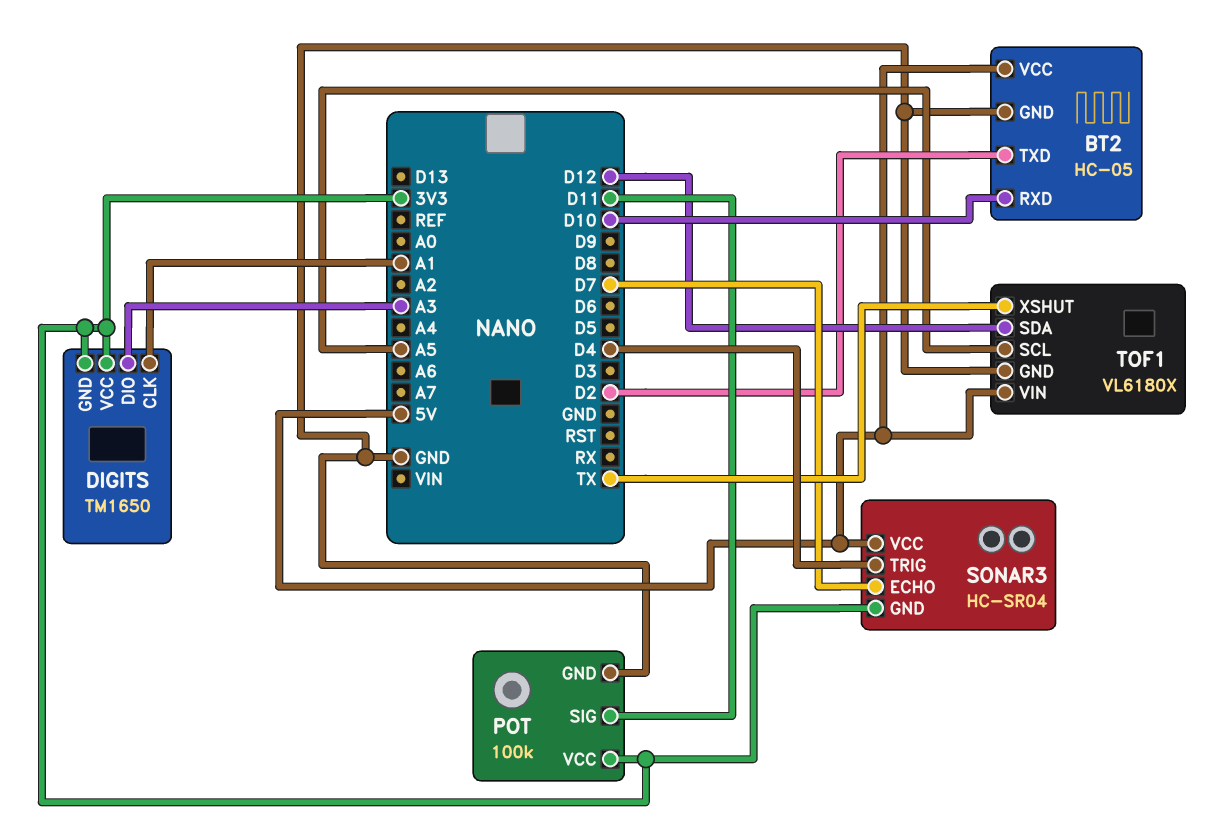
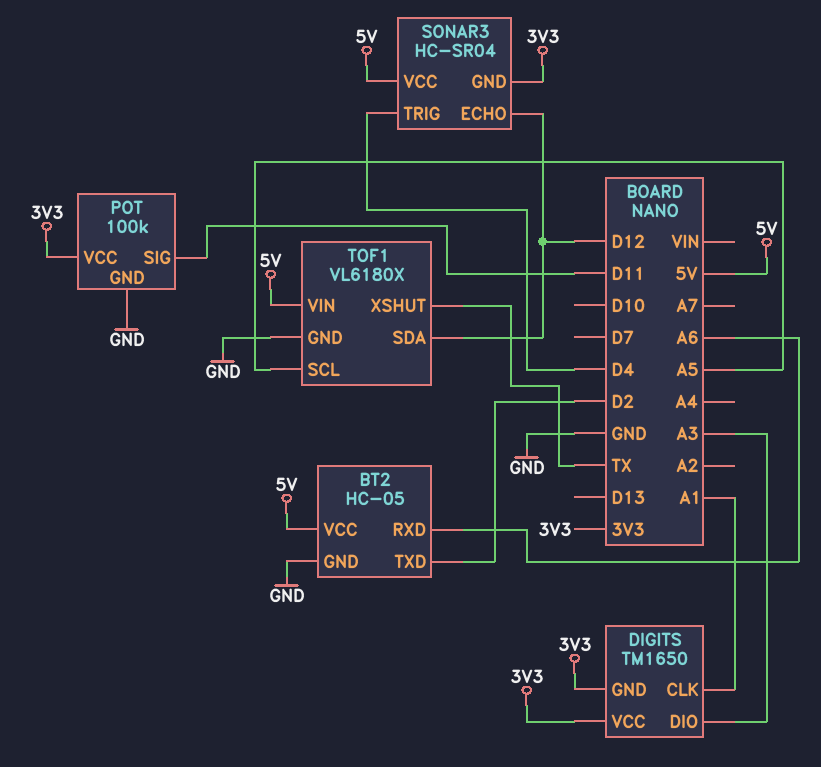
BT2 pin RXD: D10 -> A6
SONAR3 pin ECHO: D7 -> D12

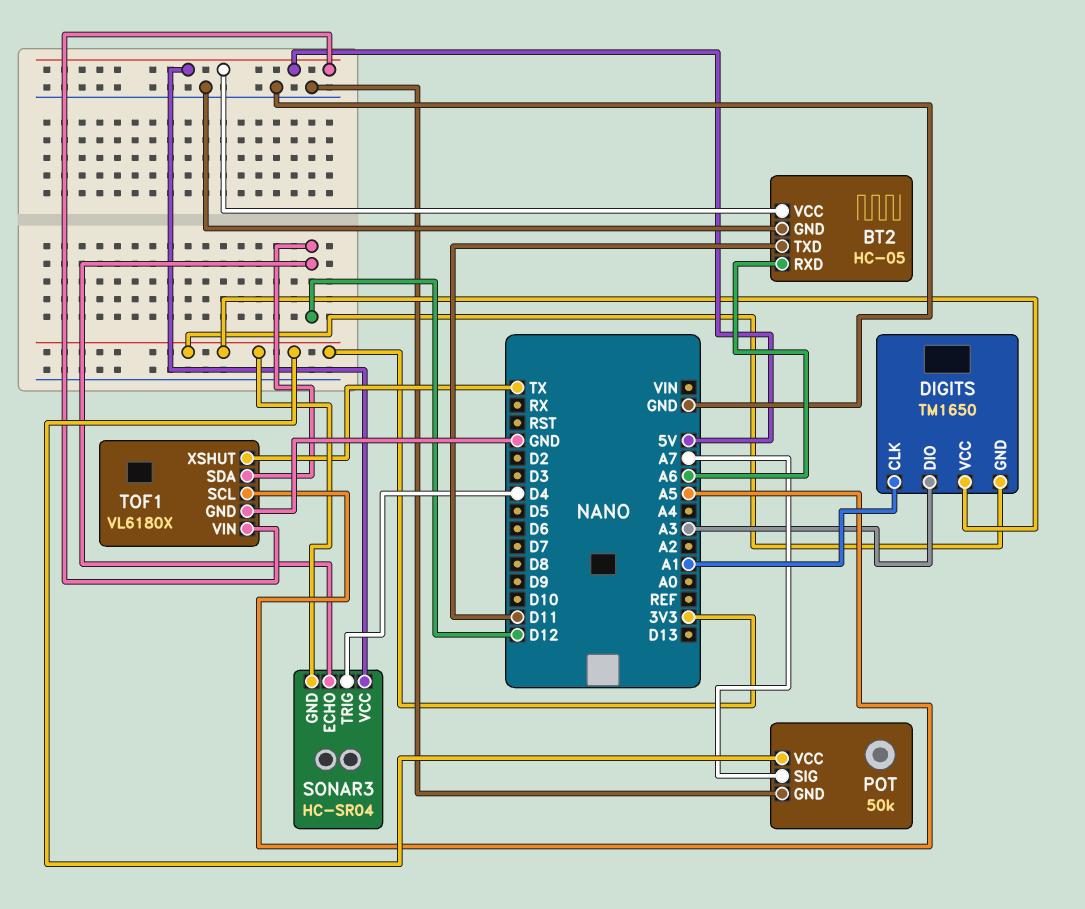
BT2 pin TXD: D2 -> D11
POT: 100k -> 50k
POT pin SIG: D11 -> A7

